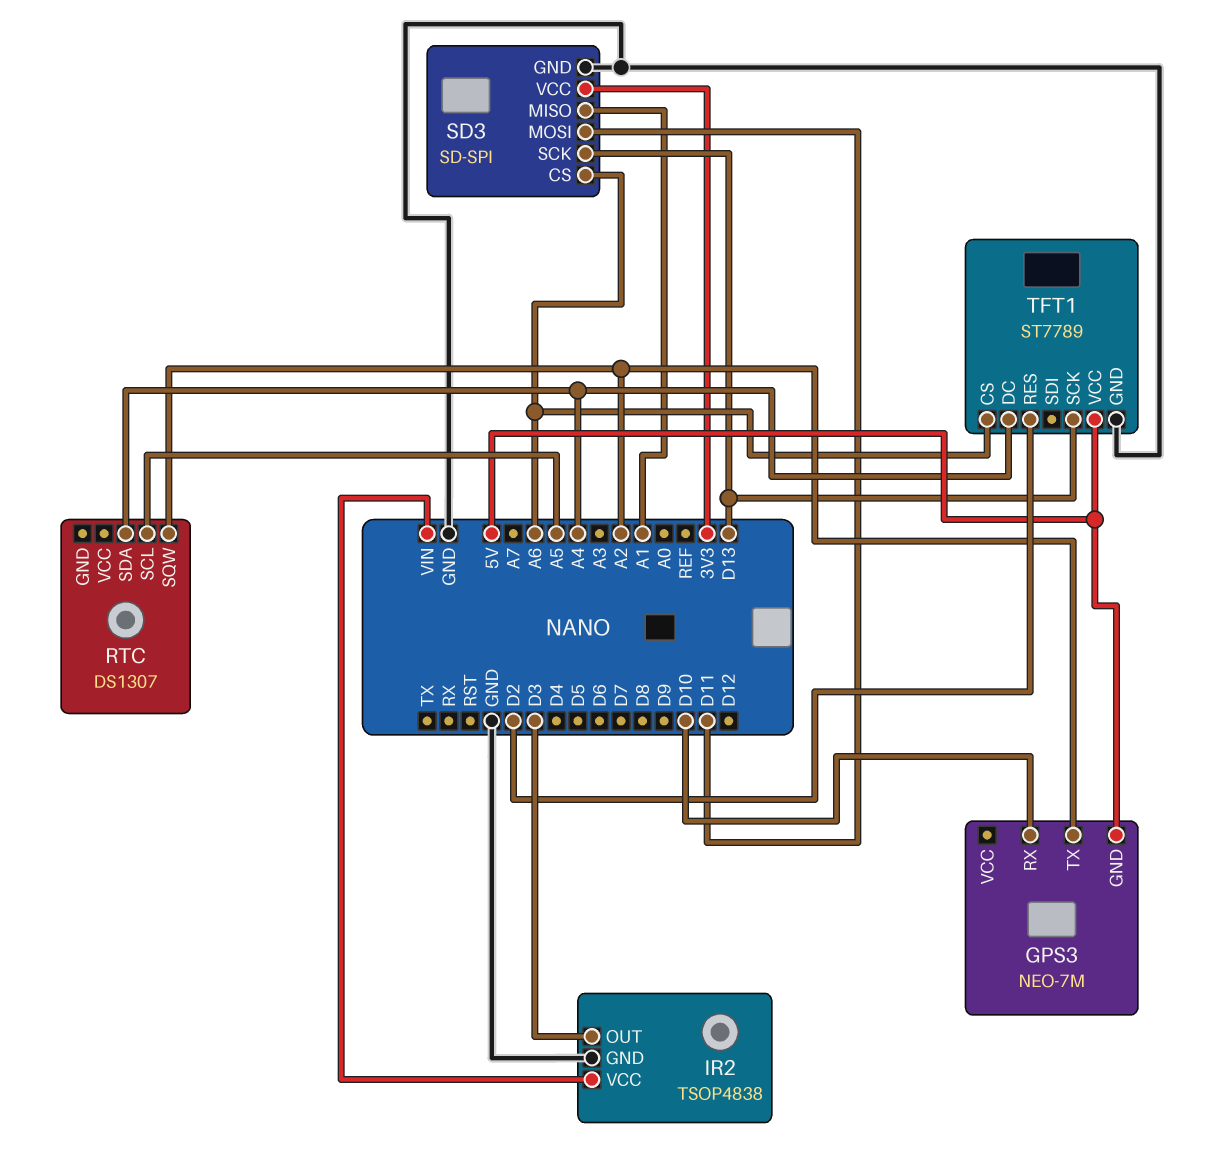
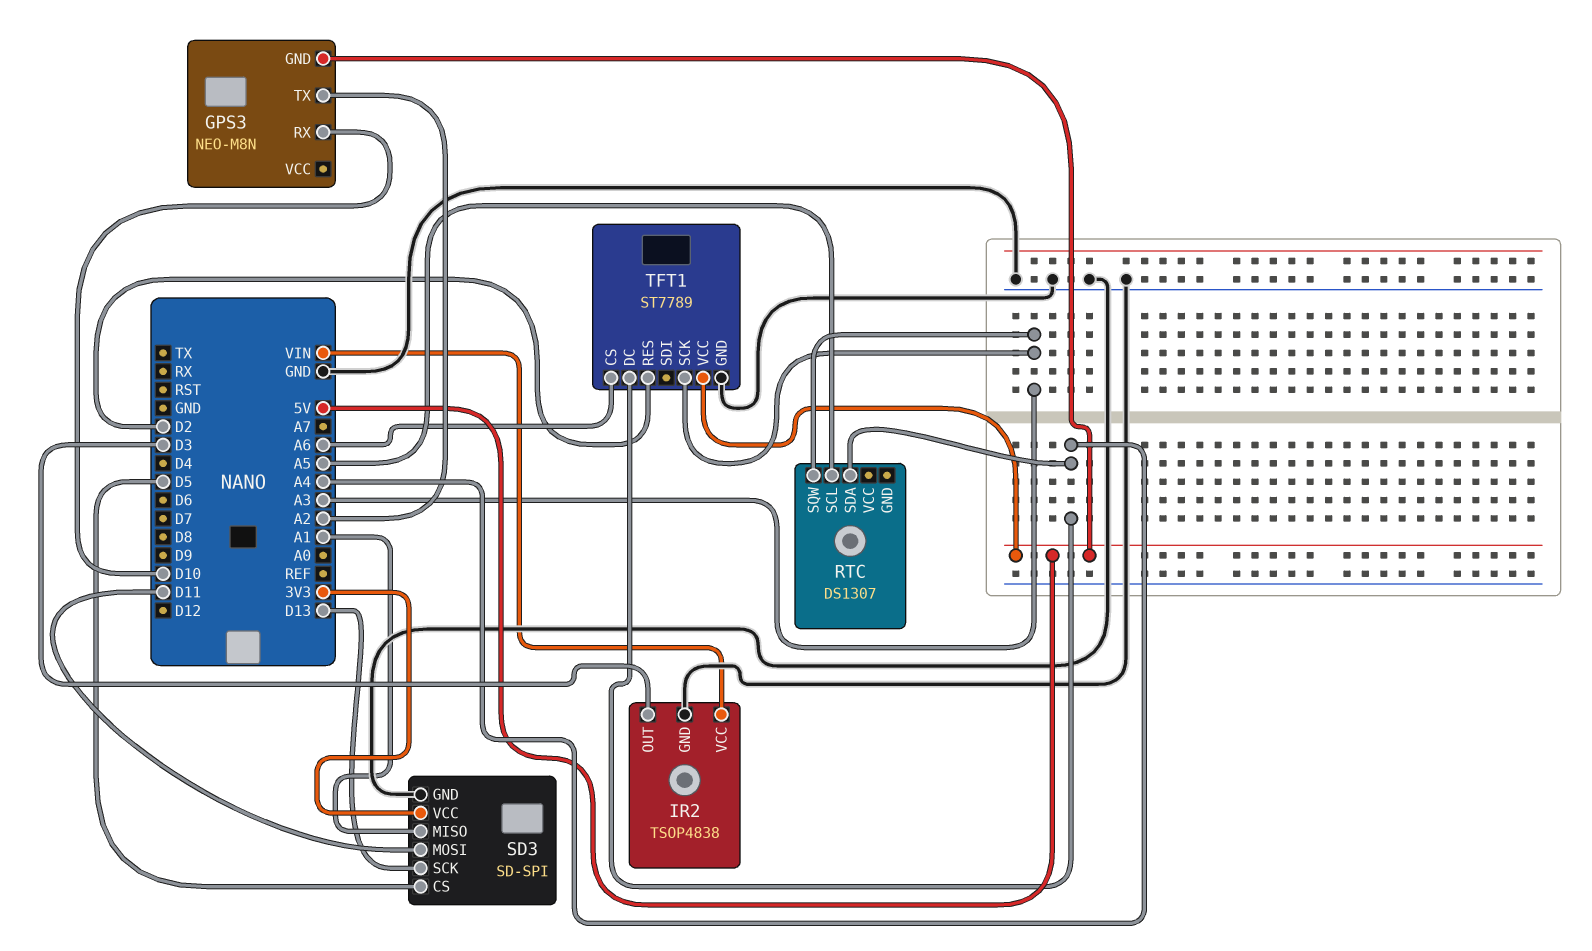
GPS3: NEO-7M -> NEO-M8N
RTC pin SQW: A2 -> A3
SD3 pin CS: A6 -> D5
TFT1 pin SCK: D13 -> A3

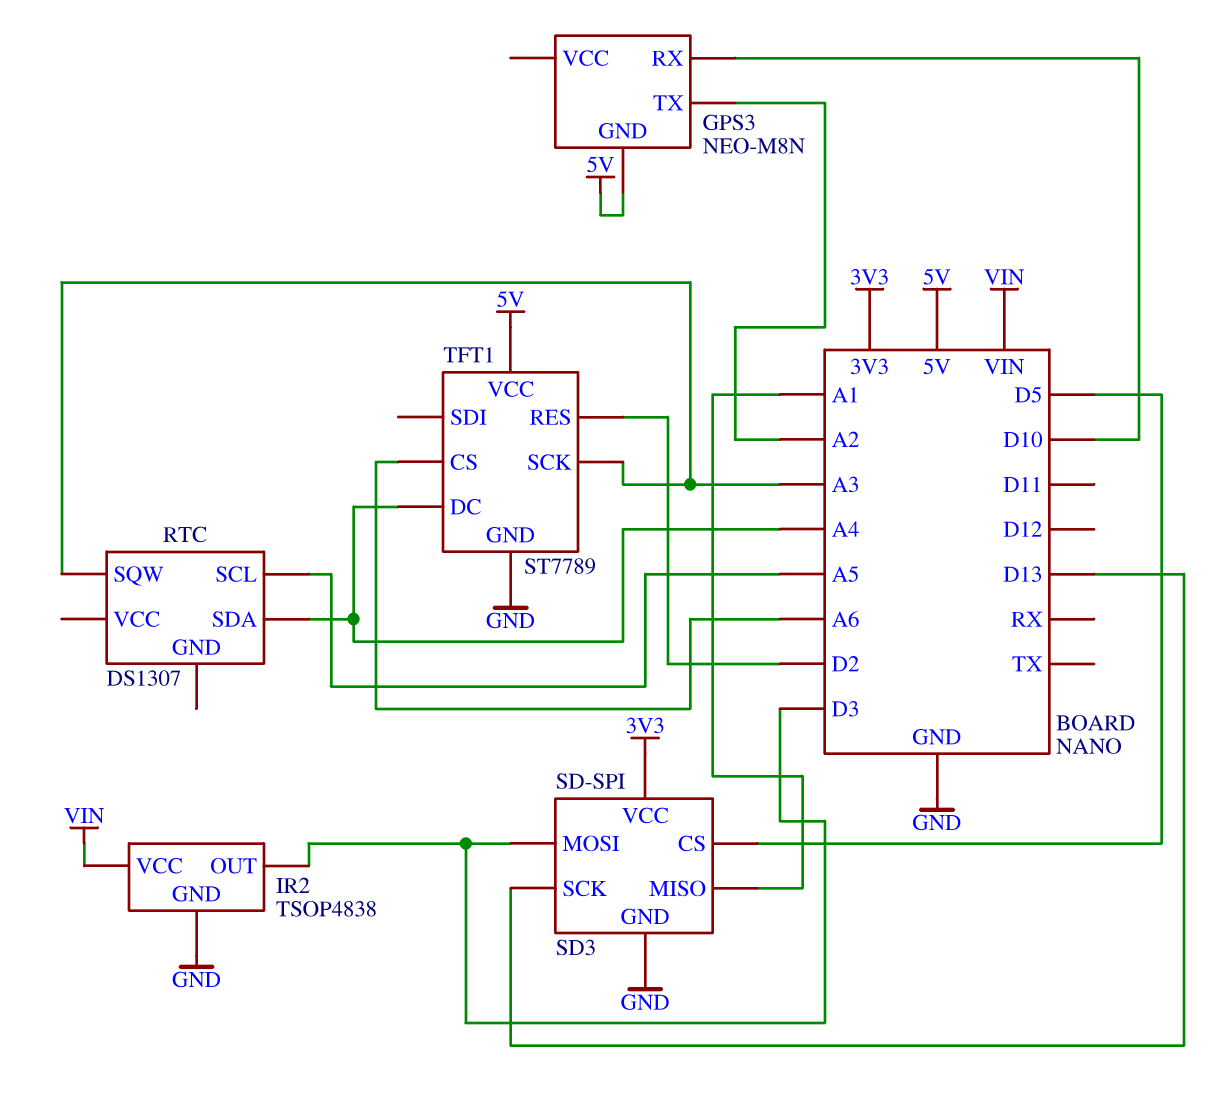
SD3 pin MOSI: D11 -> D3

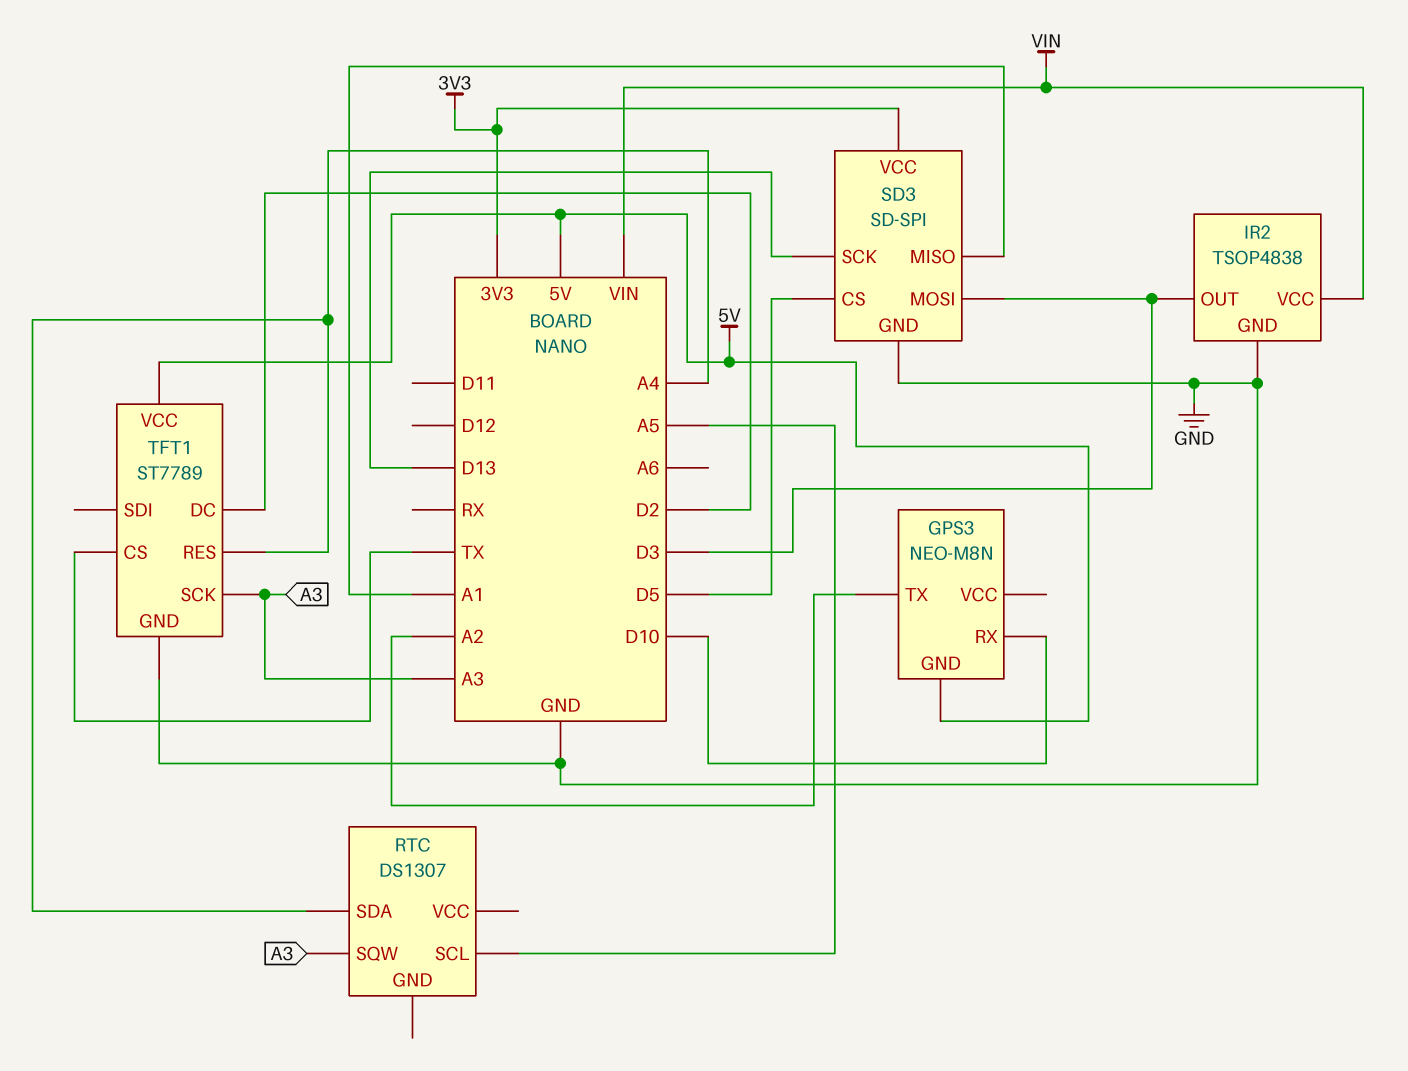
TFT1 pin CS: A6 -> TX
TFT1 pin DC: A4 -> D2
TFT1 pin RES: D2 -> A4

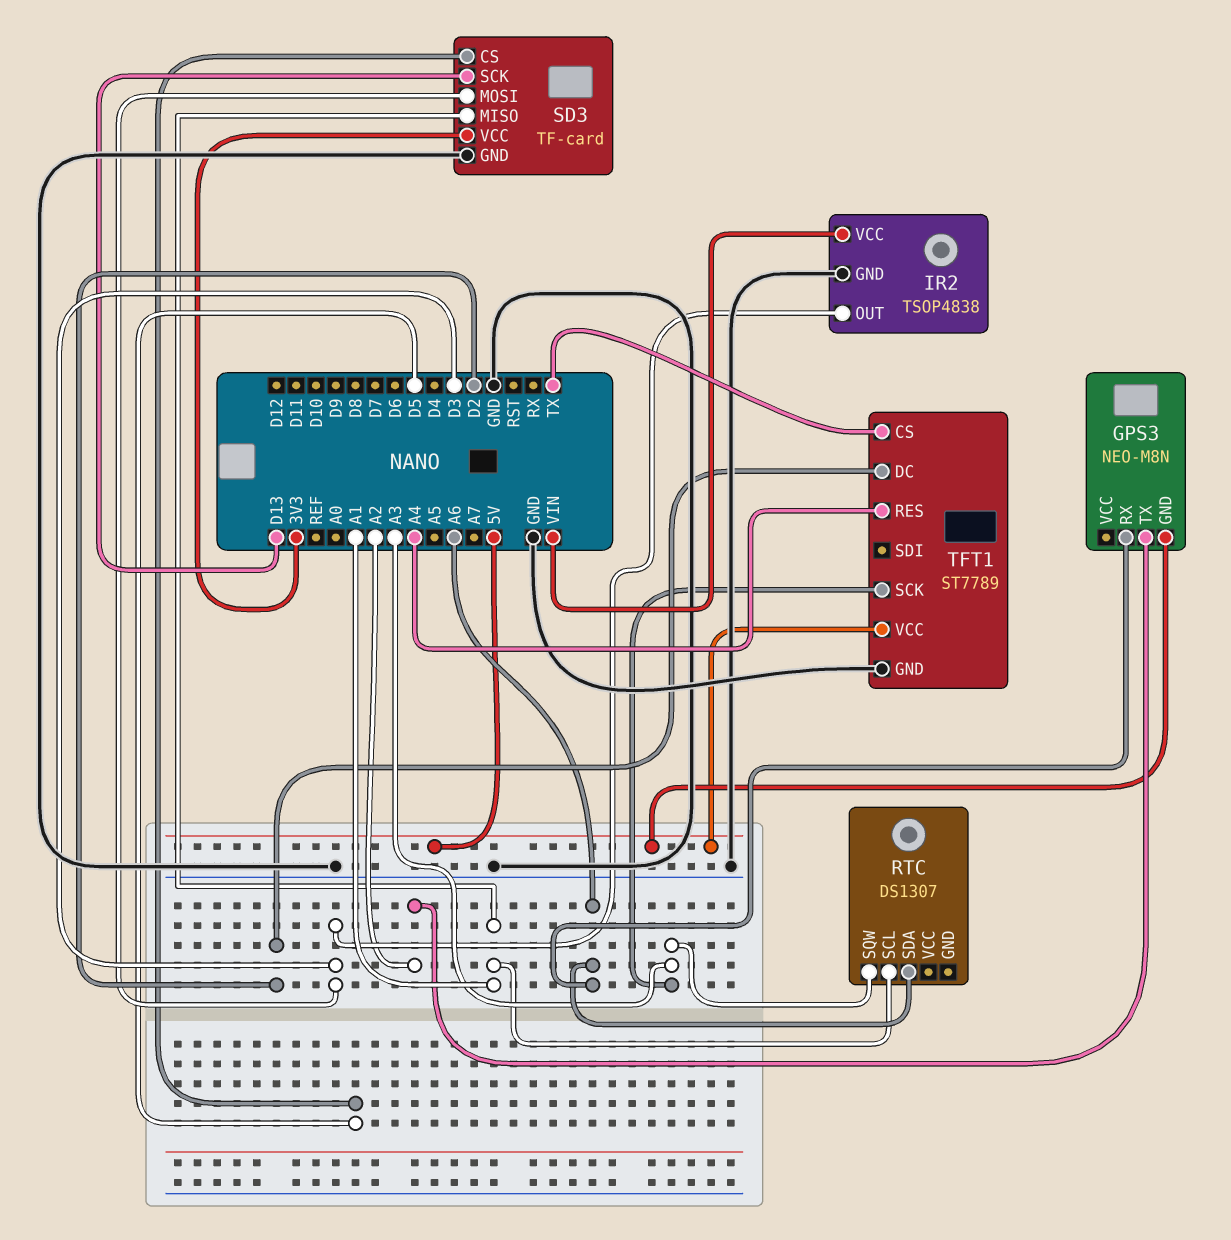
GPS3 pin RX: D10 -> A6
RTC pin SCL: A5 -> A1
RTC pin SDA: A4 -> A6
SD3: SD-SPI -> TF-card

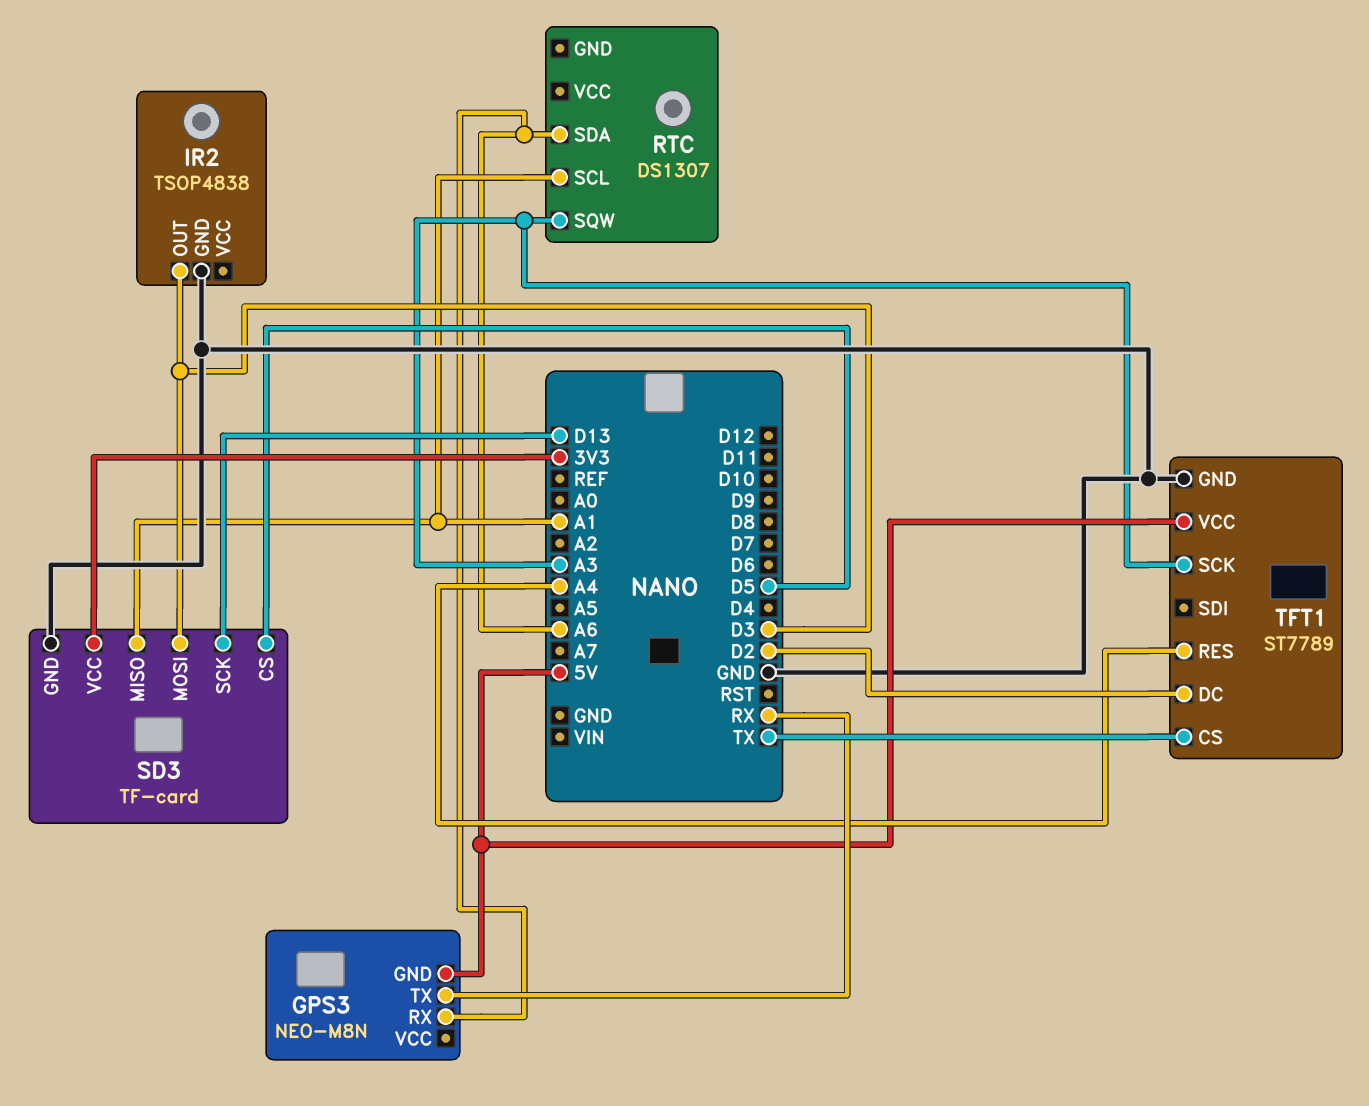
GPS3 pin TX: A2 -> RX
IR2 pin VCC: VIN -> none

